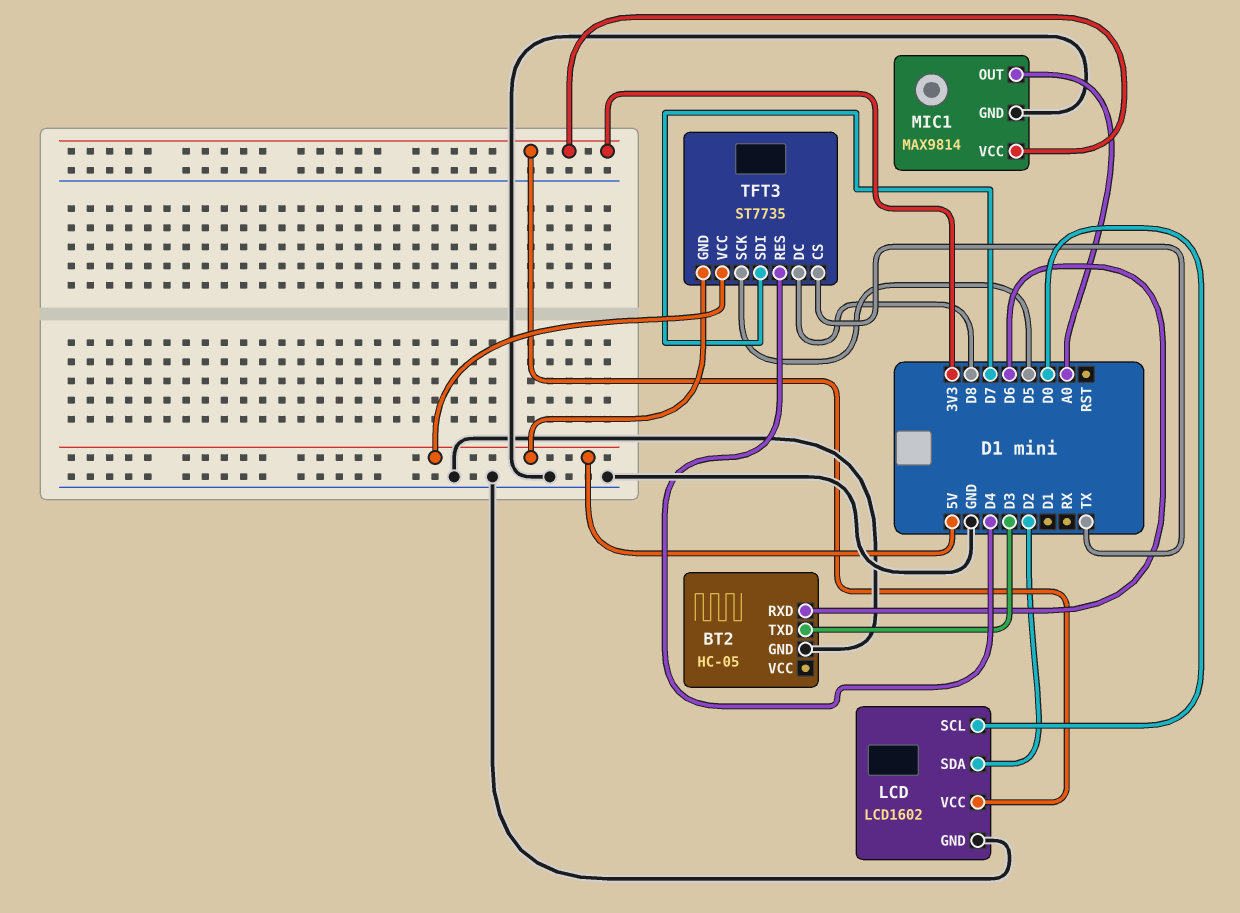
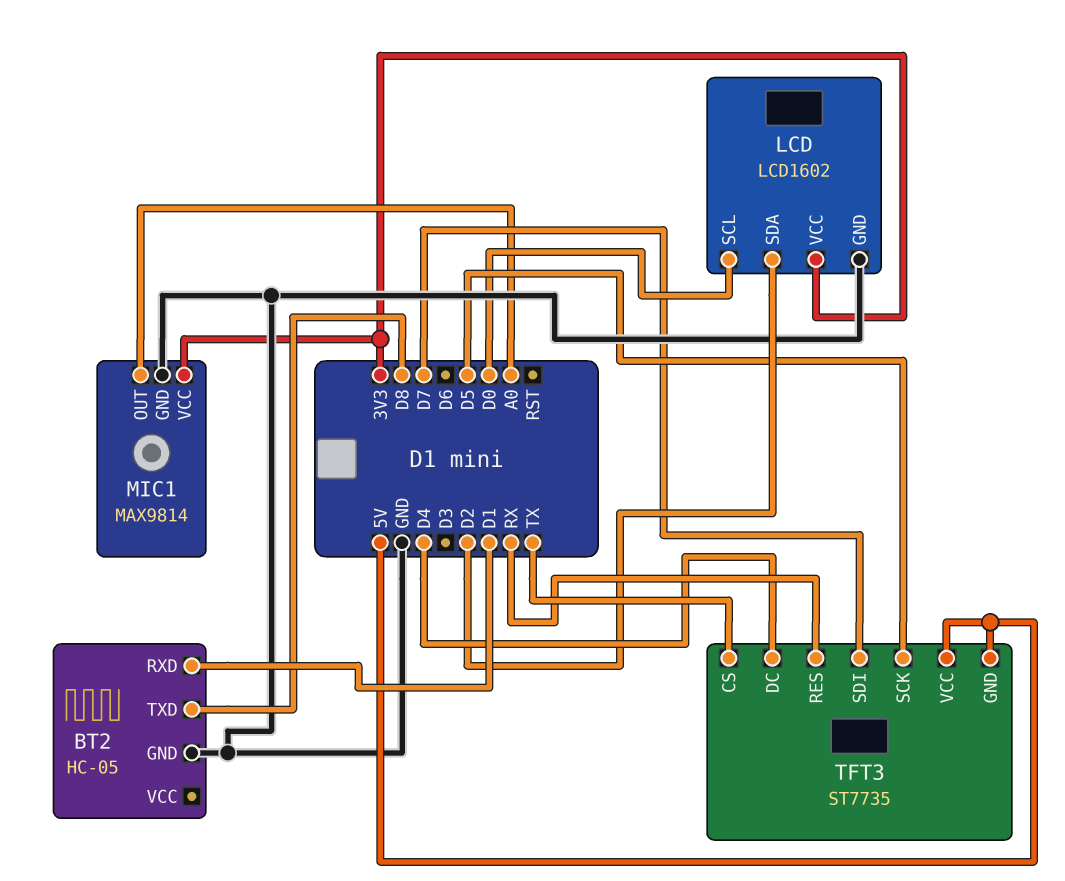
BT2 pin RXD: D6 -> D1
BT2 pin TXD: D3 -> D8
TFT3 pin DC: D8 -> D4
TFT3 pin RES: D4 -> RX

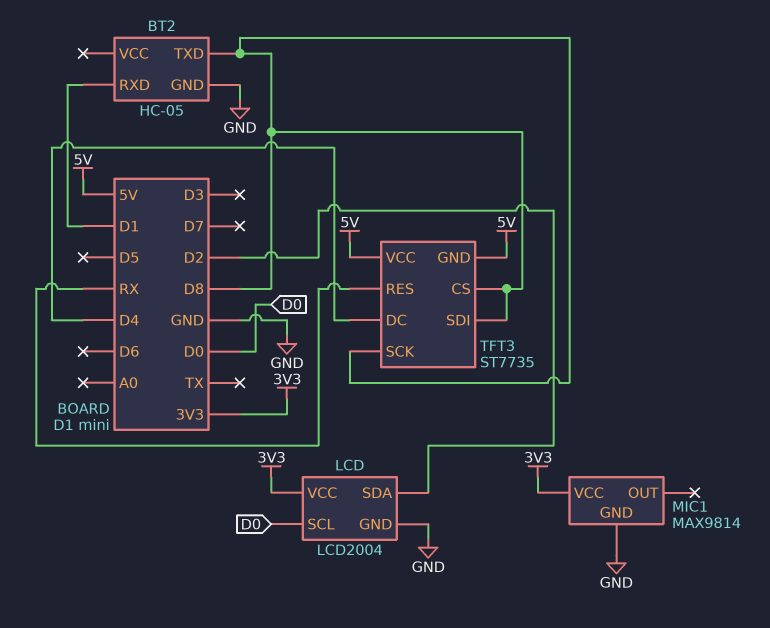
LCD: LCD1602 -> LCD2004
MIC1 pin OUT: A0 -> none
TFT3 pin CS: TX -> D8
TFT3 pin SCK: D5 -> D8
TFT3 pin SDI: D7 -> D8

